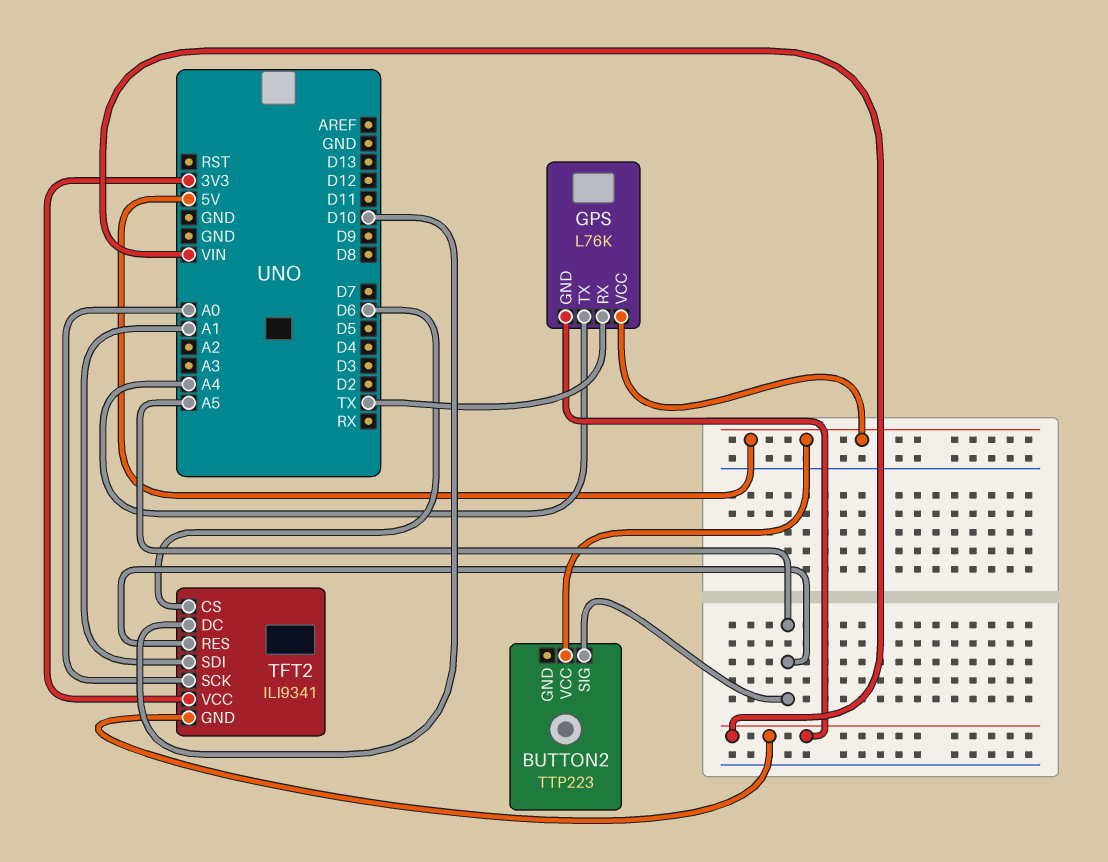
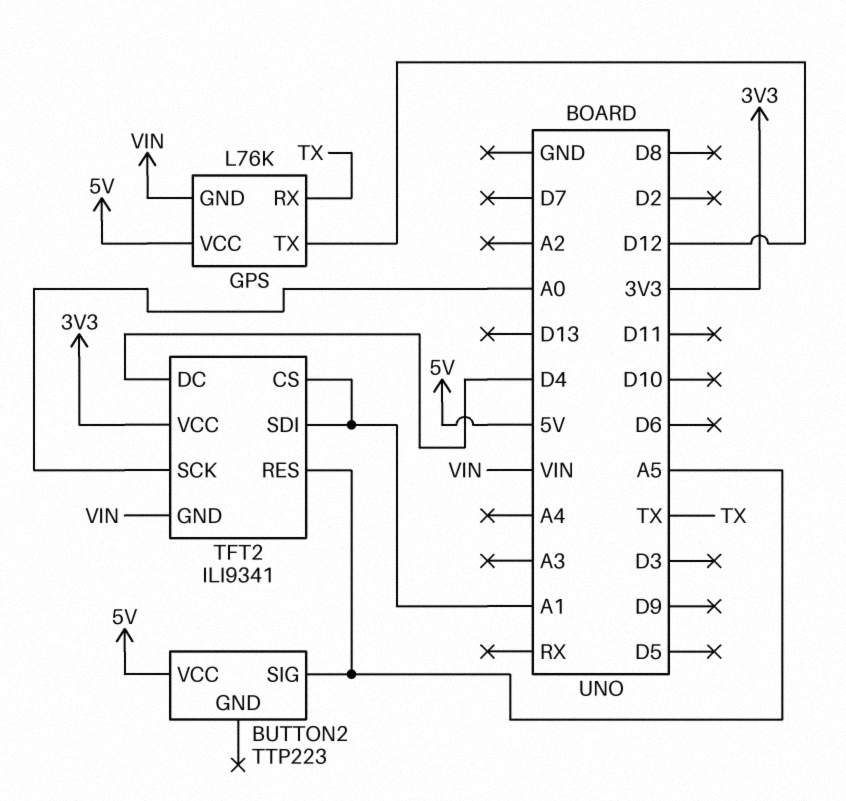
GPS pin TX: A4 -> D12
TFT2 pin CS: D6 -> A1
TFT2 pin DC: D10 -> D4

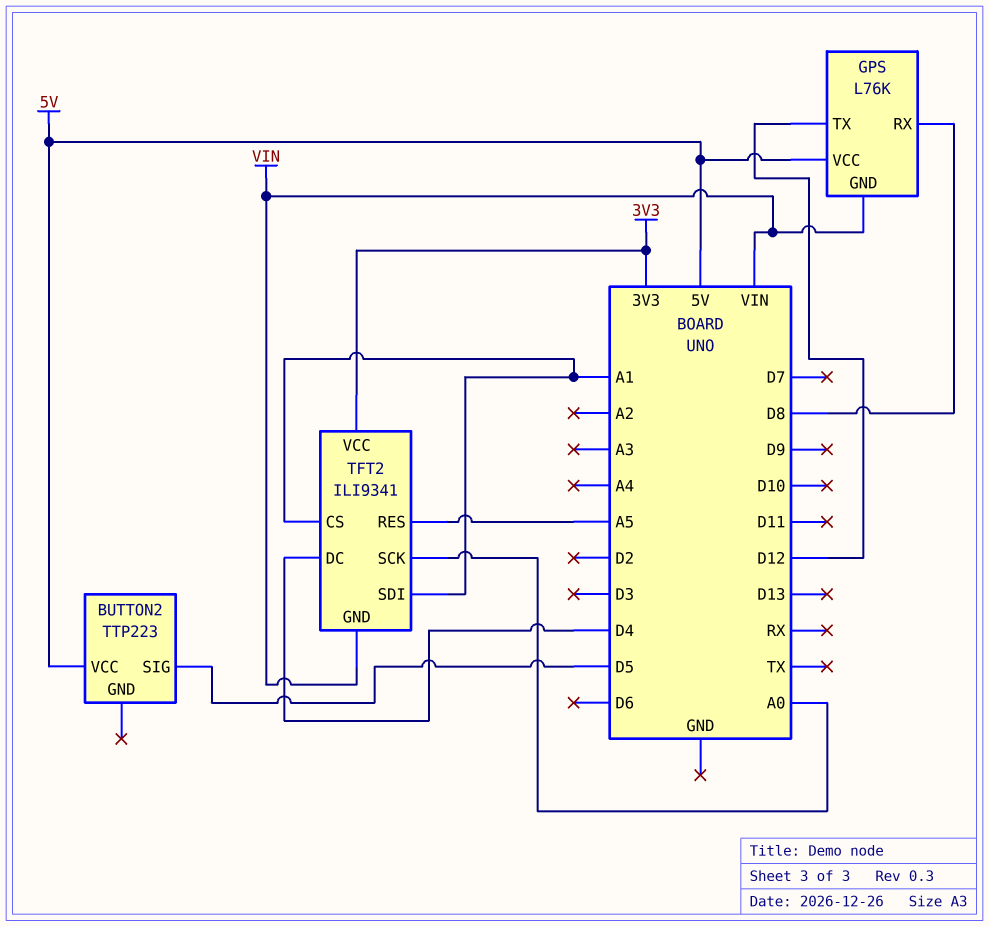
BUTTON2 pin SIG: A5 -> D5
GPS pin RX: TX -> D8

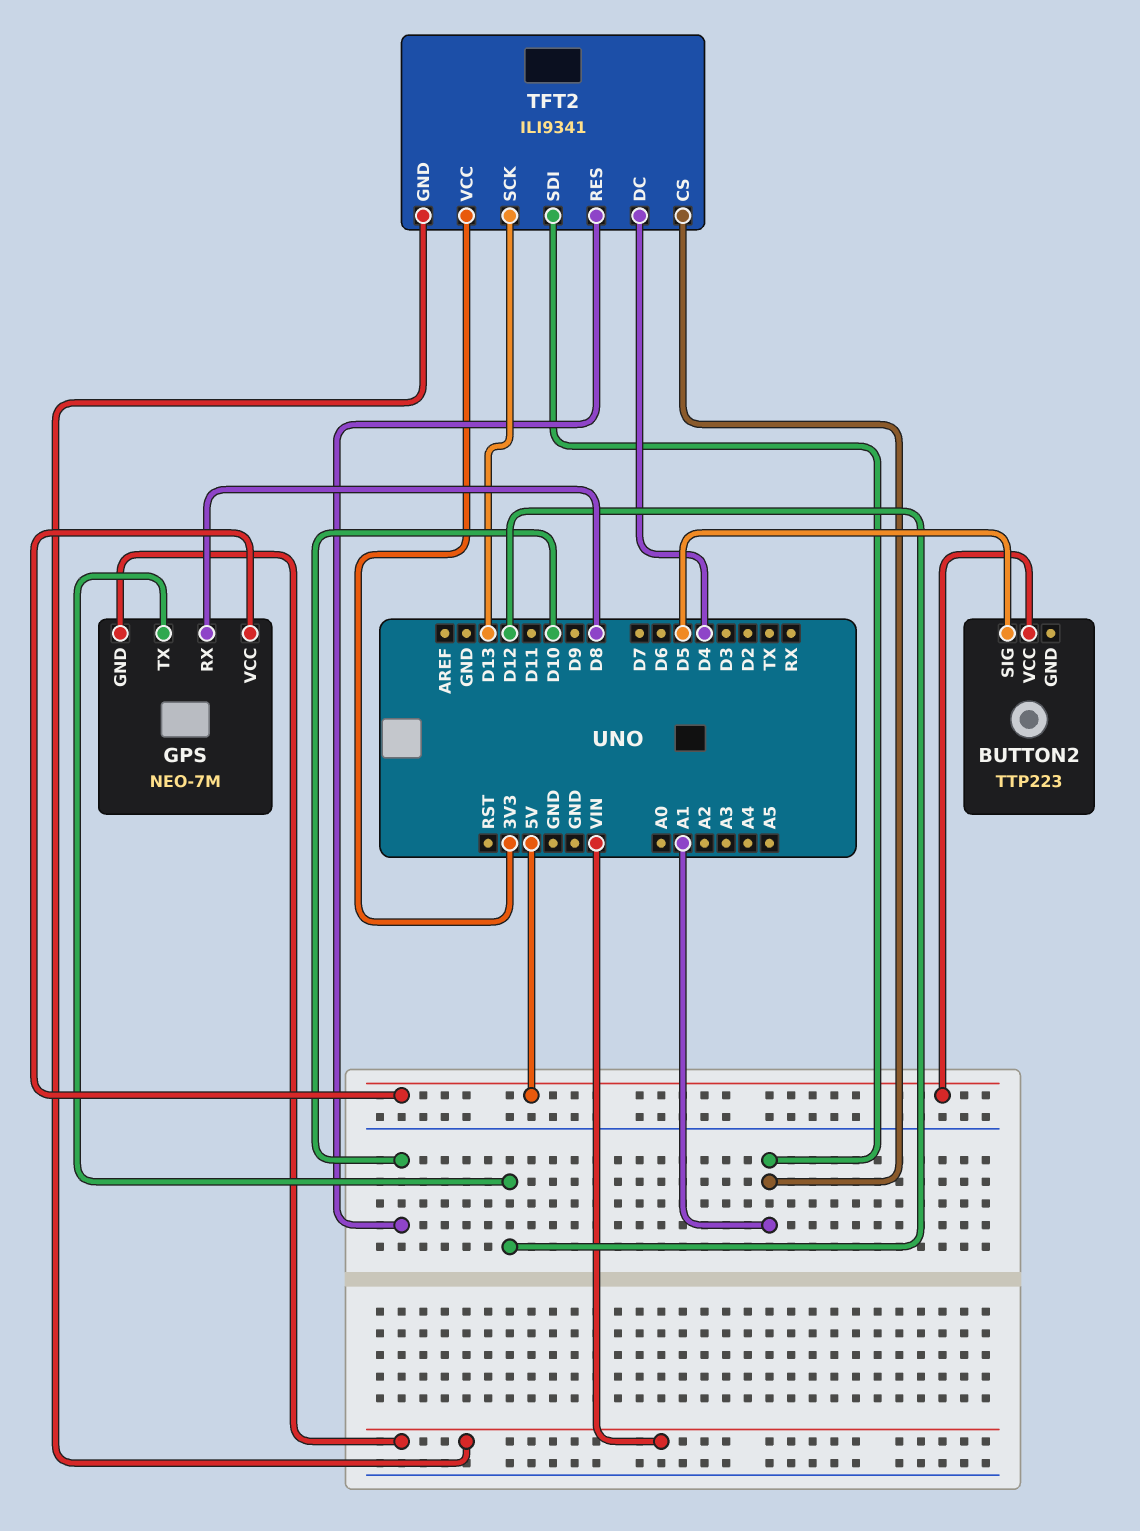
GPS: L76K -> NEO-7M
TFT2 pin RES: A5 -> D10
TFT2 pin SCK: A0 -> D13

